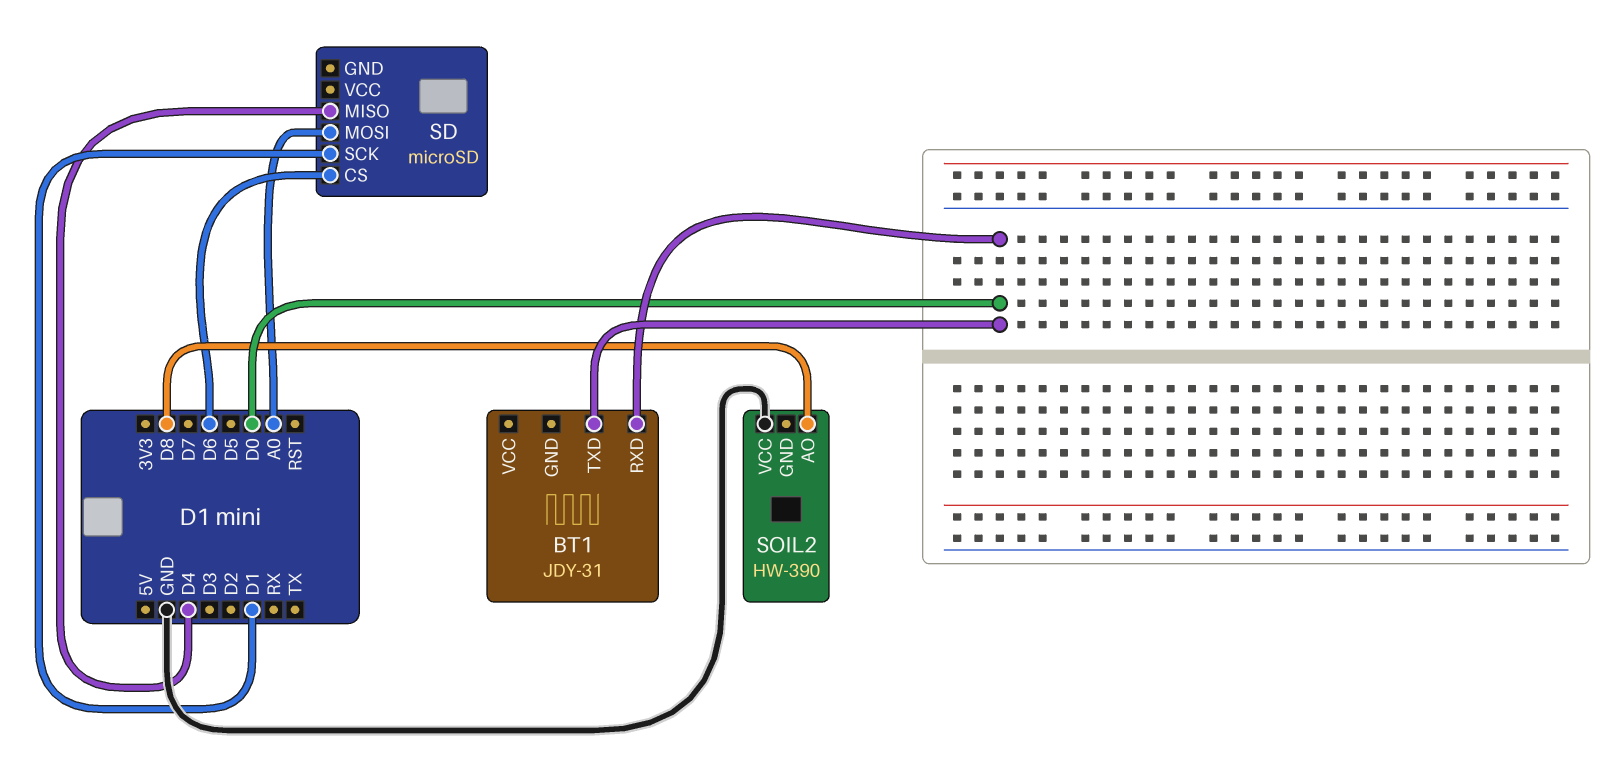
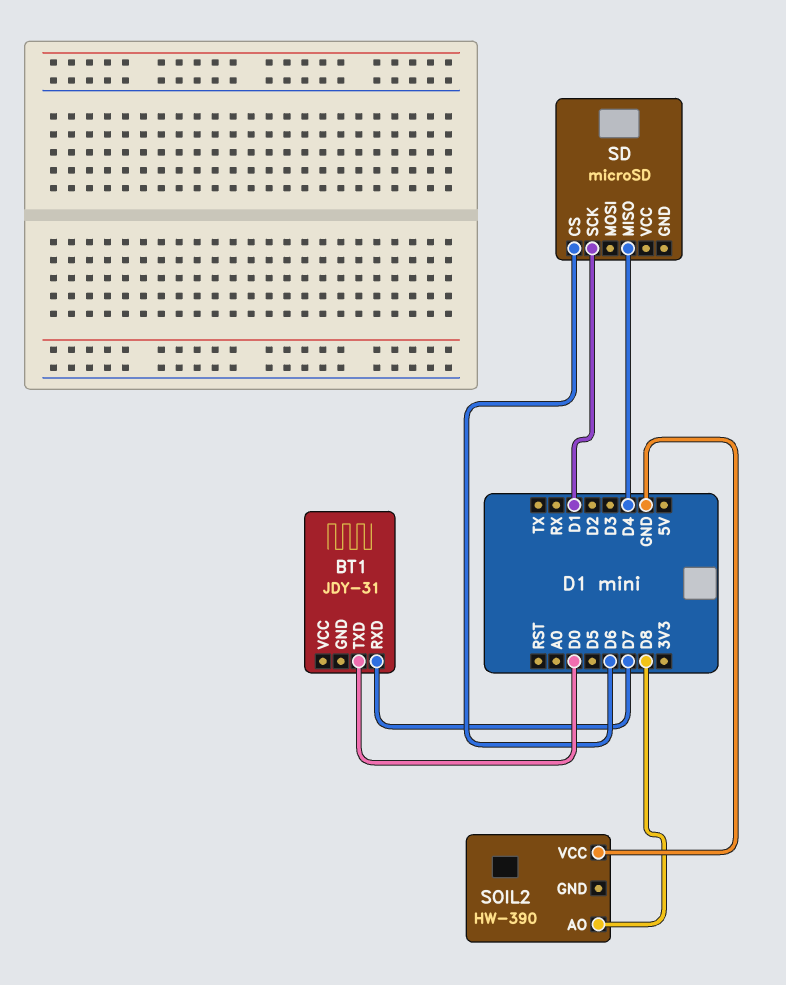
BT1 pin RXD: D0 -> D7
SD pin MOSI: A0 -> none

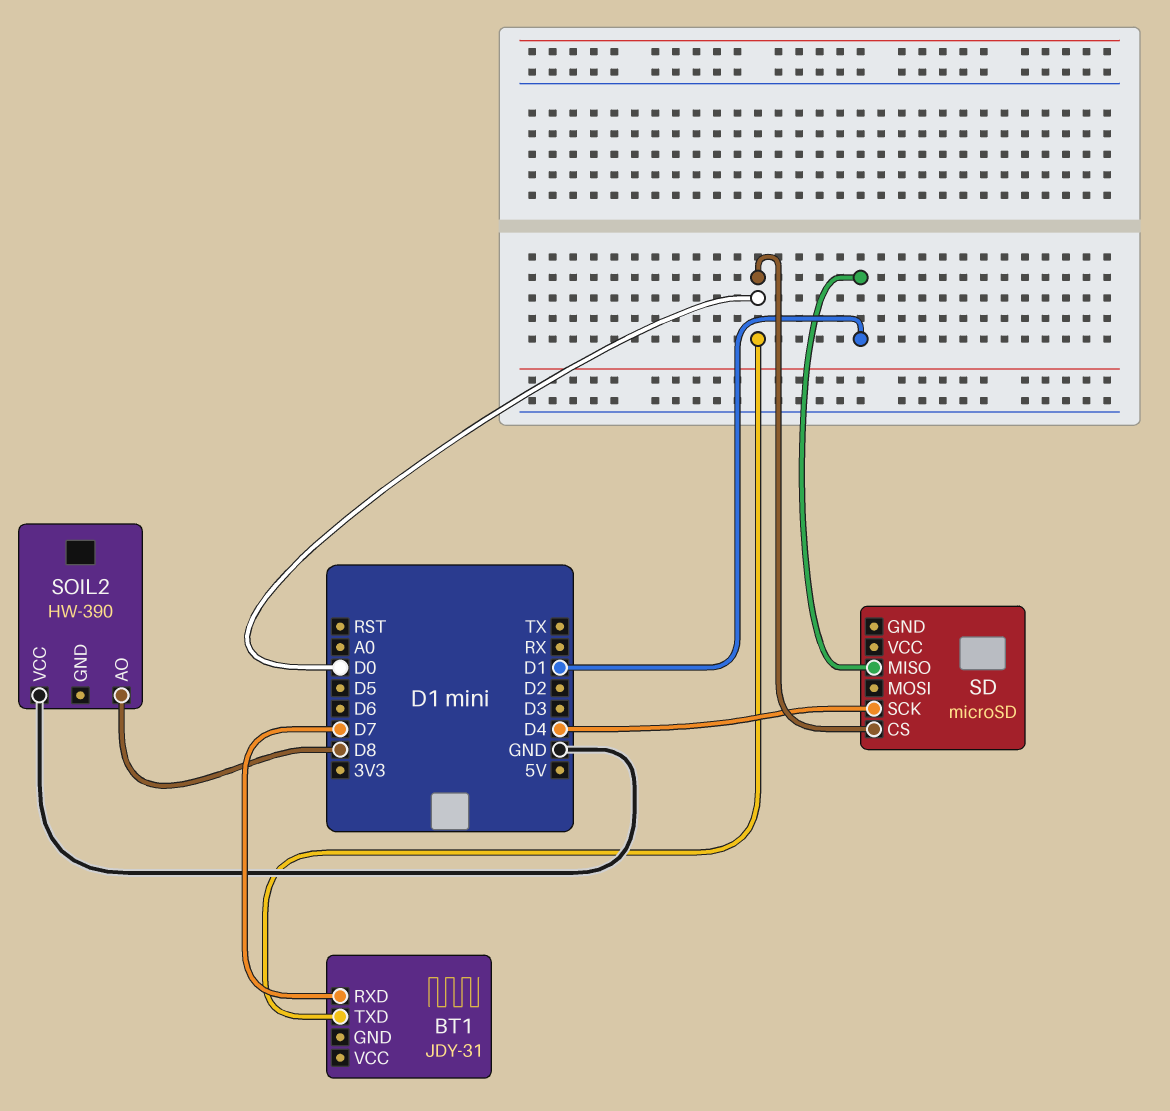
SD pin CS: D6 -> D0
SD pin MISO: D4 -> D1
SD pin SCK: D1 -> D4

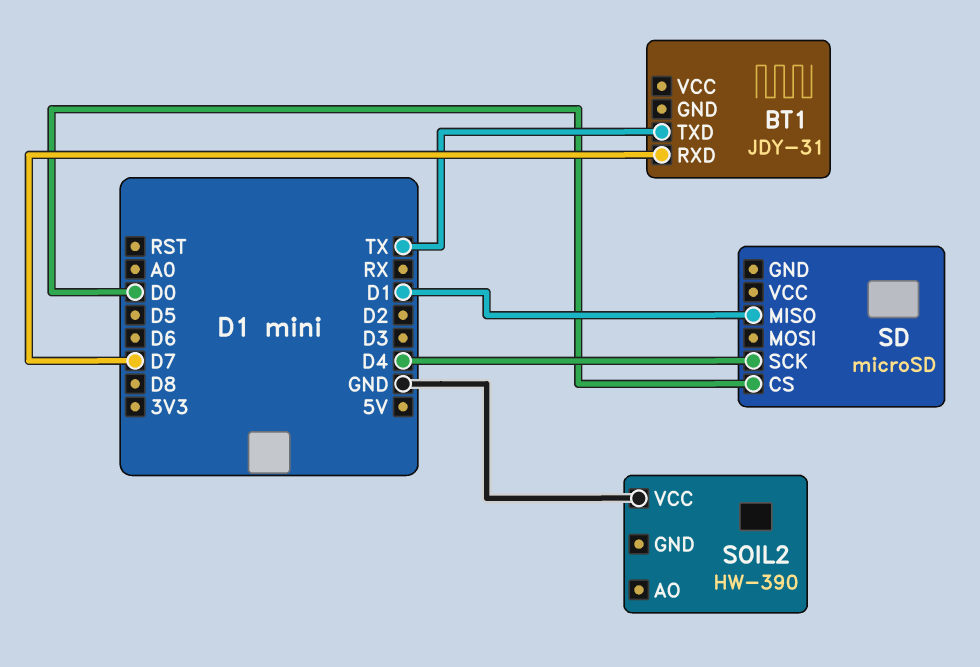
BT1 pin TXD: D0 -> TX
SOIL2 pin AO: D8 -> none

